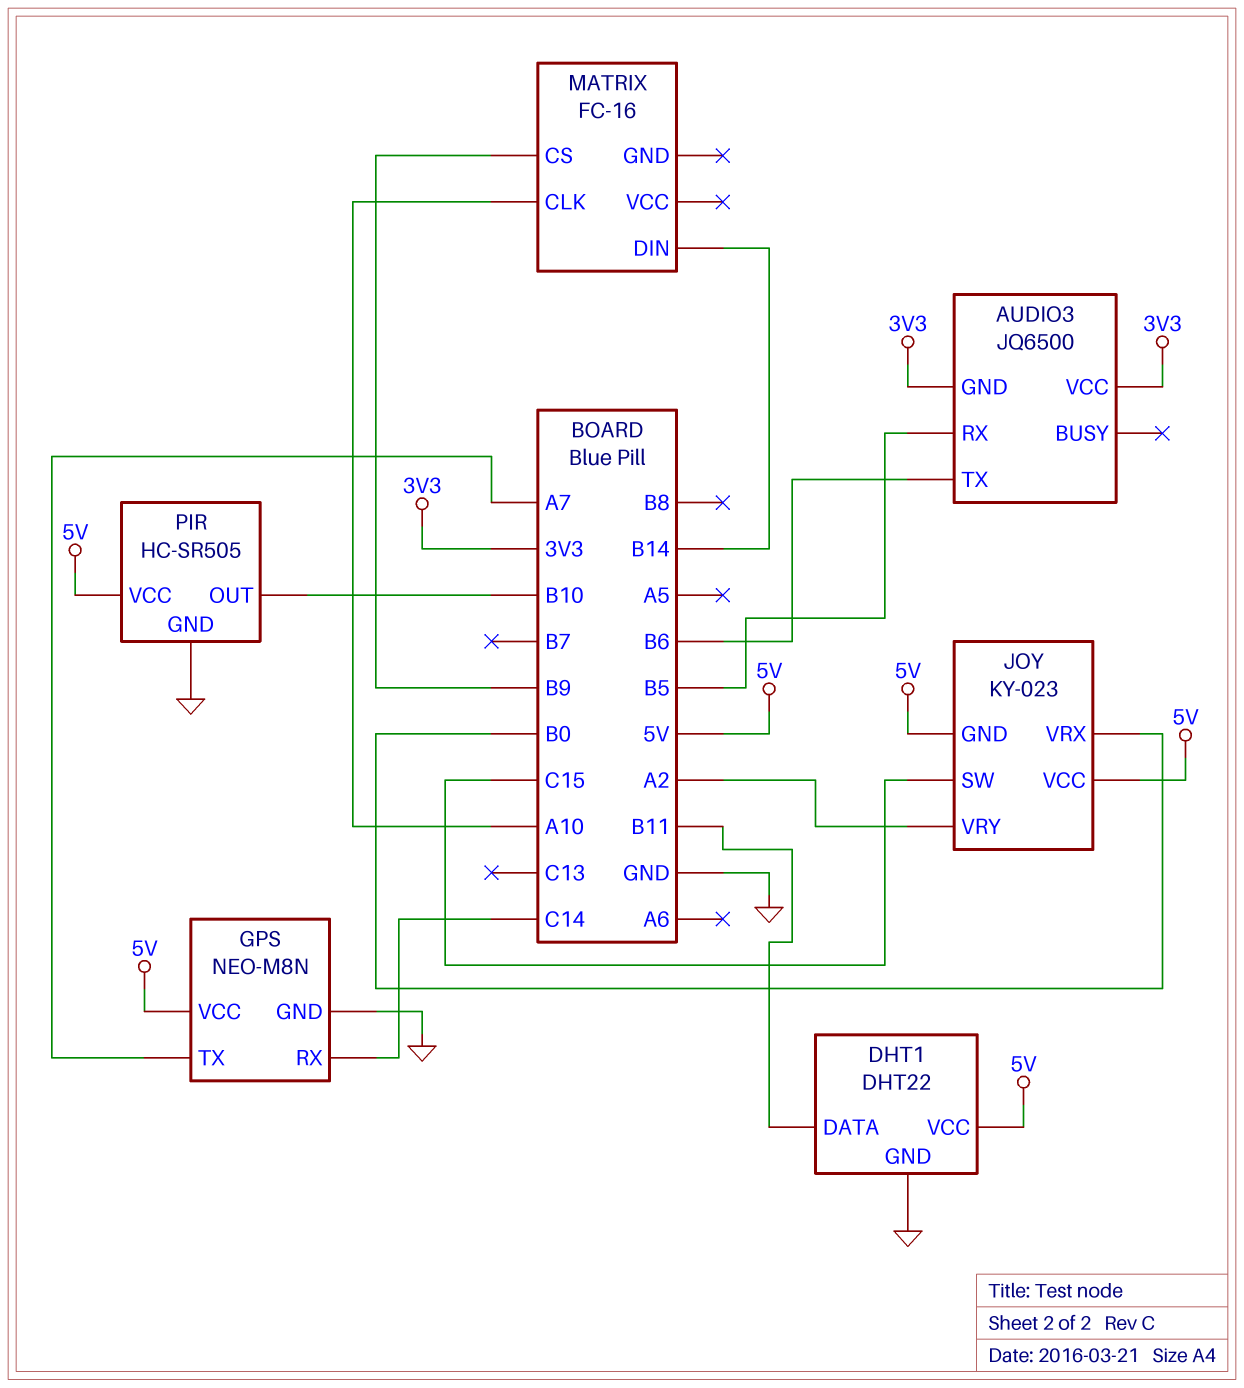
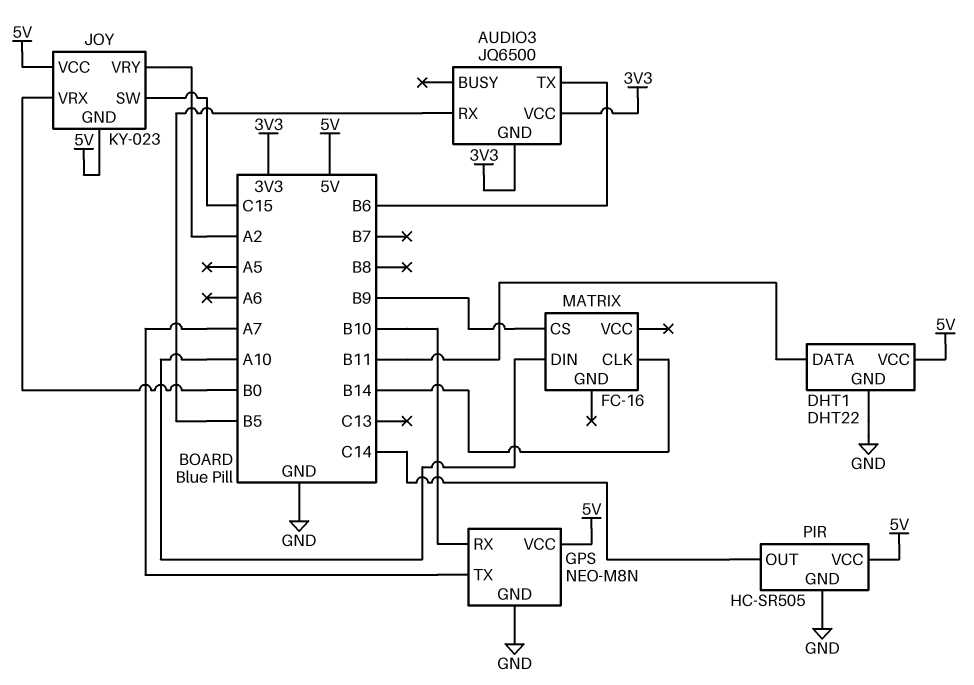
GPS pin RX: C14 -> B10
MATRIX pin CLK: A10 -> B14
MATRIX pin DIN: B14 -> A10
PIR pin OUT: B10 -> C14

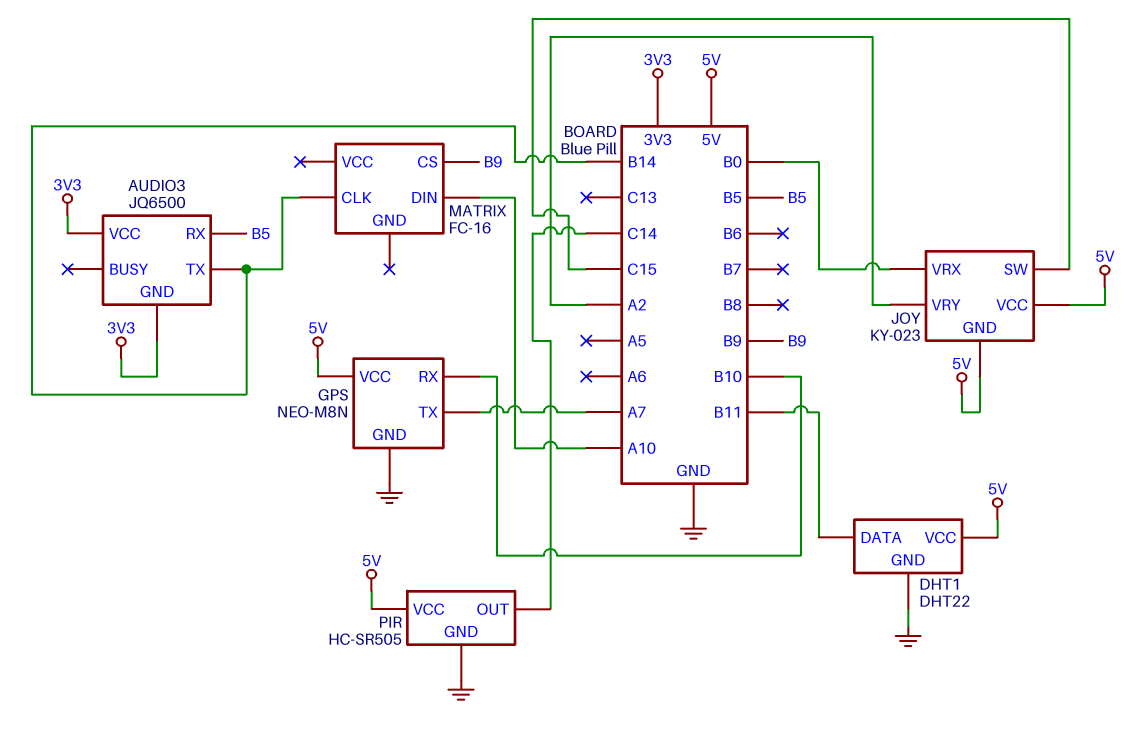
AUDIO3 pin TX: B6 -> B14

